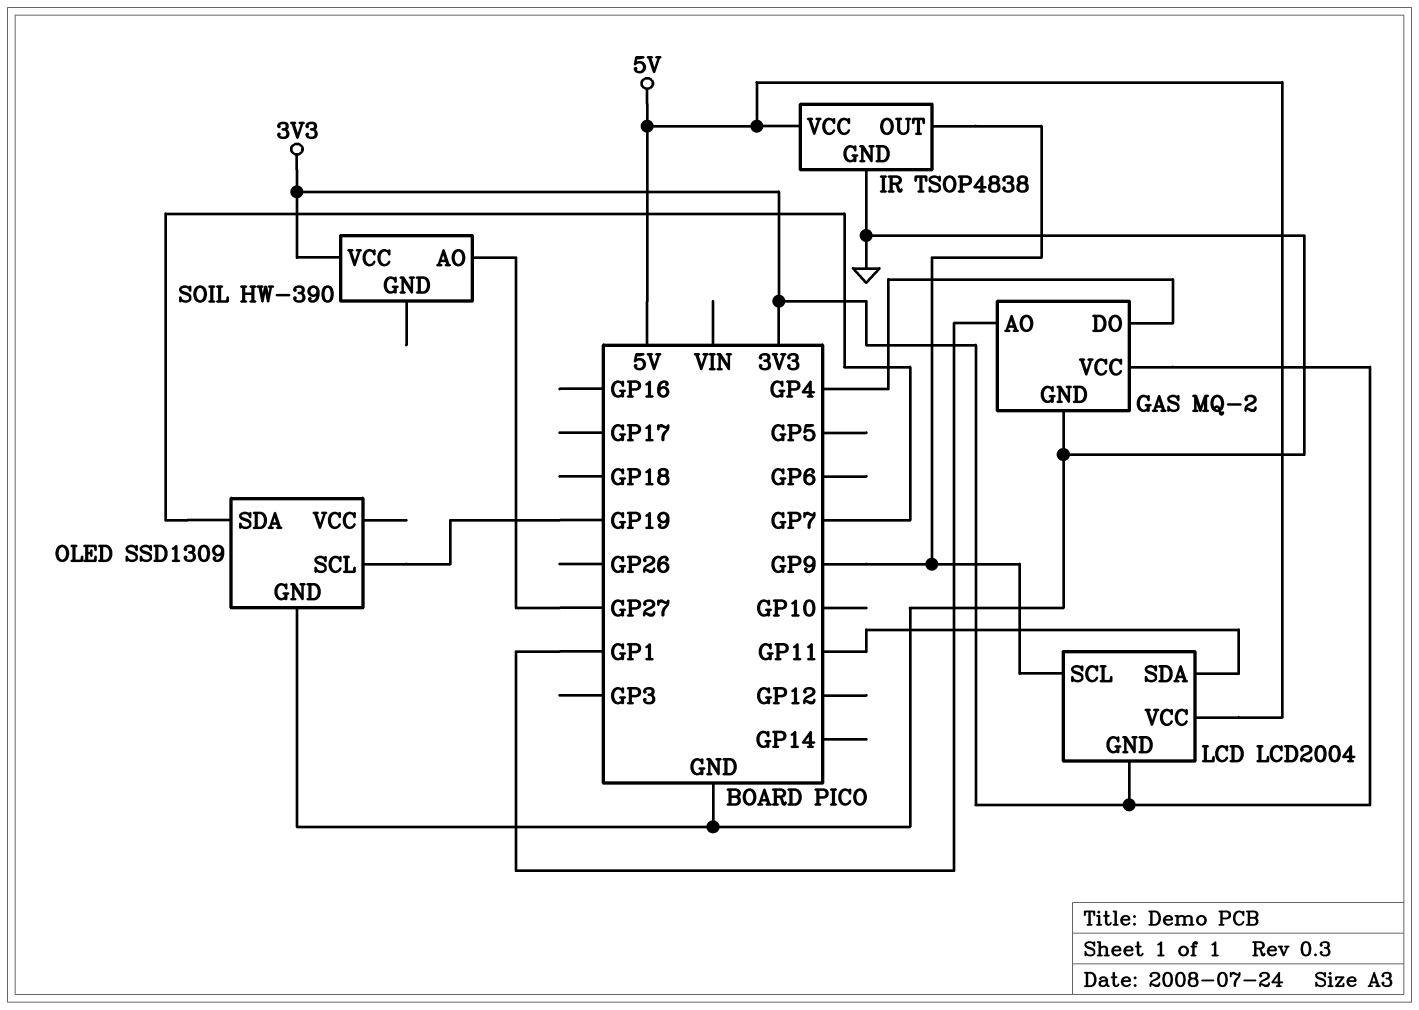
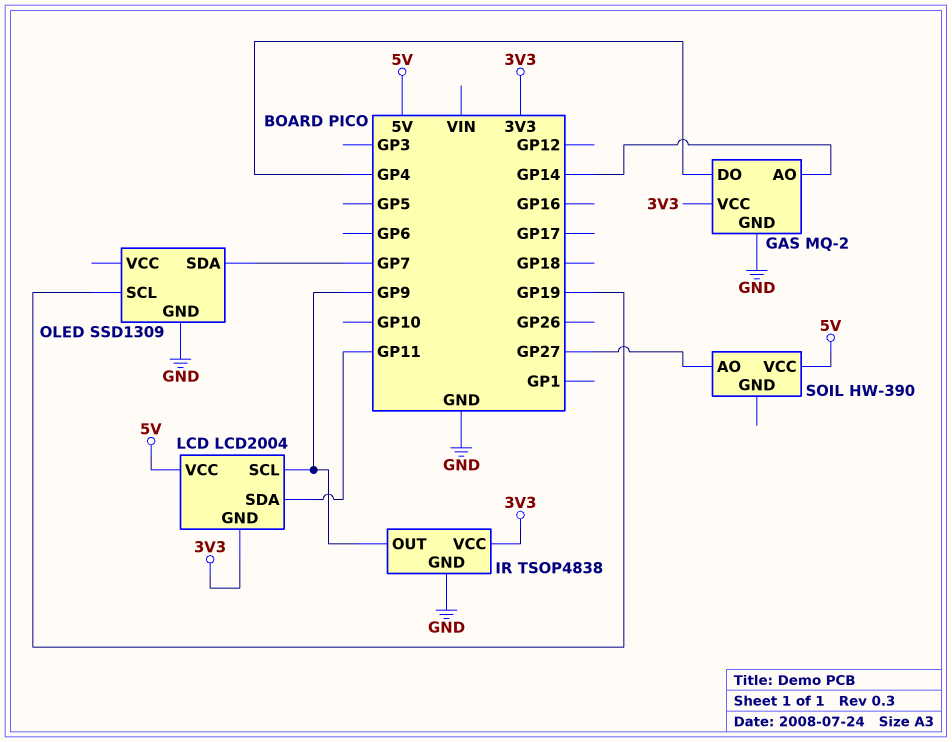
GAS pin AO: GP1 -> GP14
IR pin VCC: 5V -> 3V3
SOIL pin VCC: 3V3 -> 5V

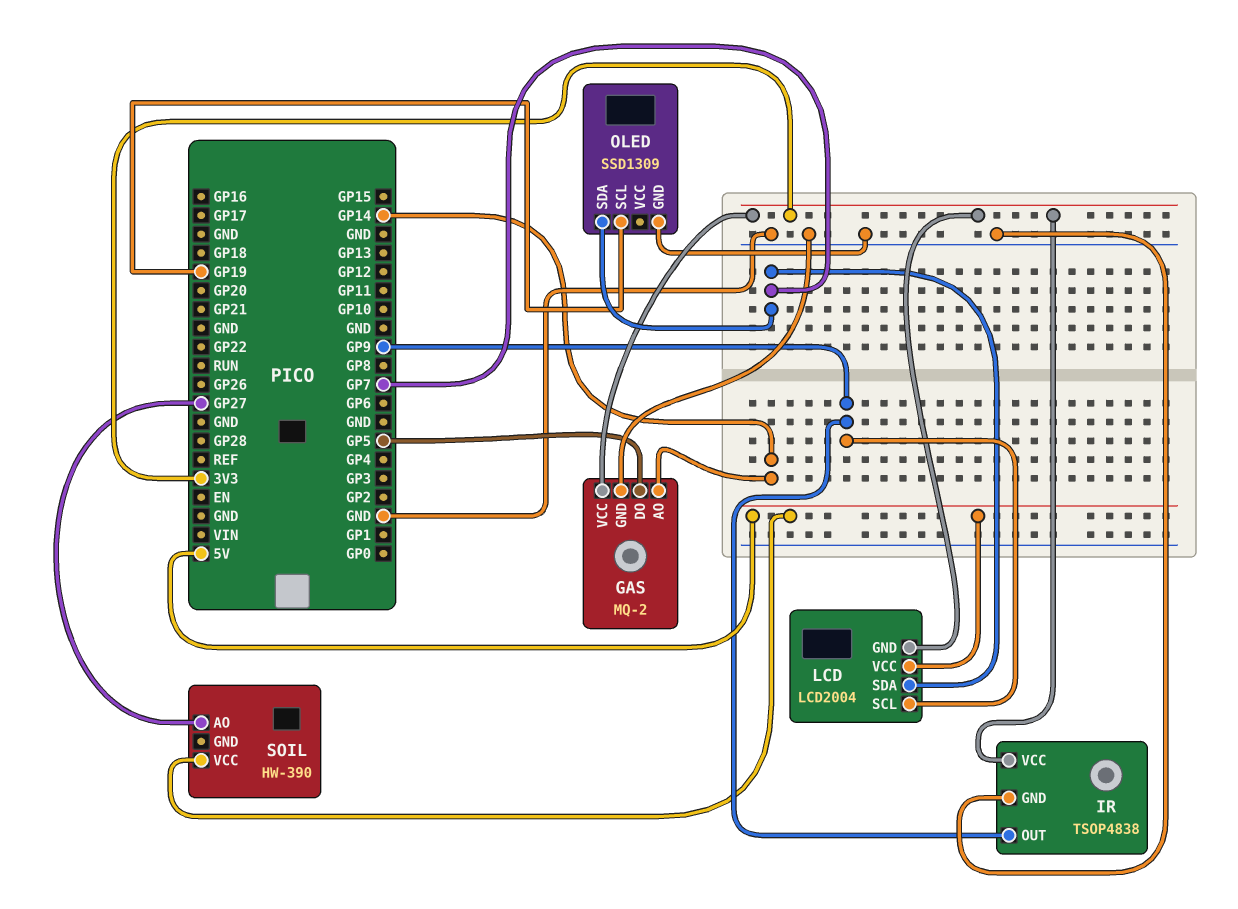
GAS pin DO: GP4 -> GP5
LCD pin SDA: GP11 -> GP7

